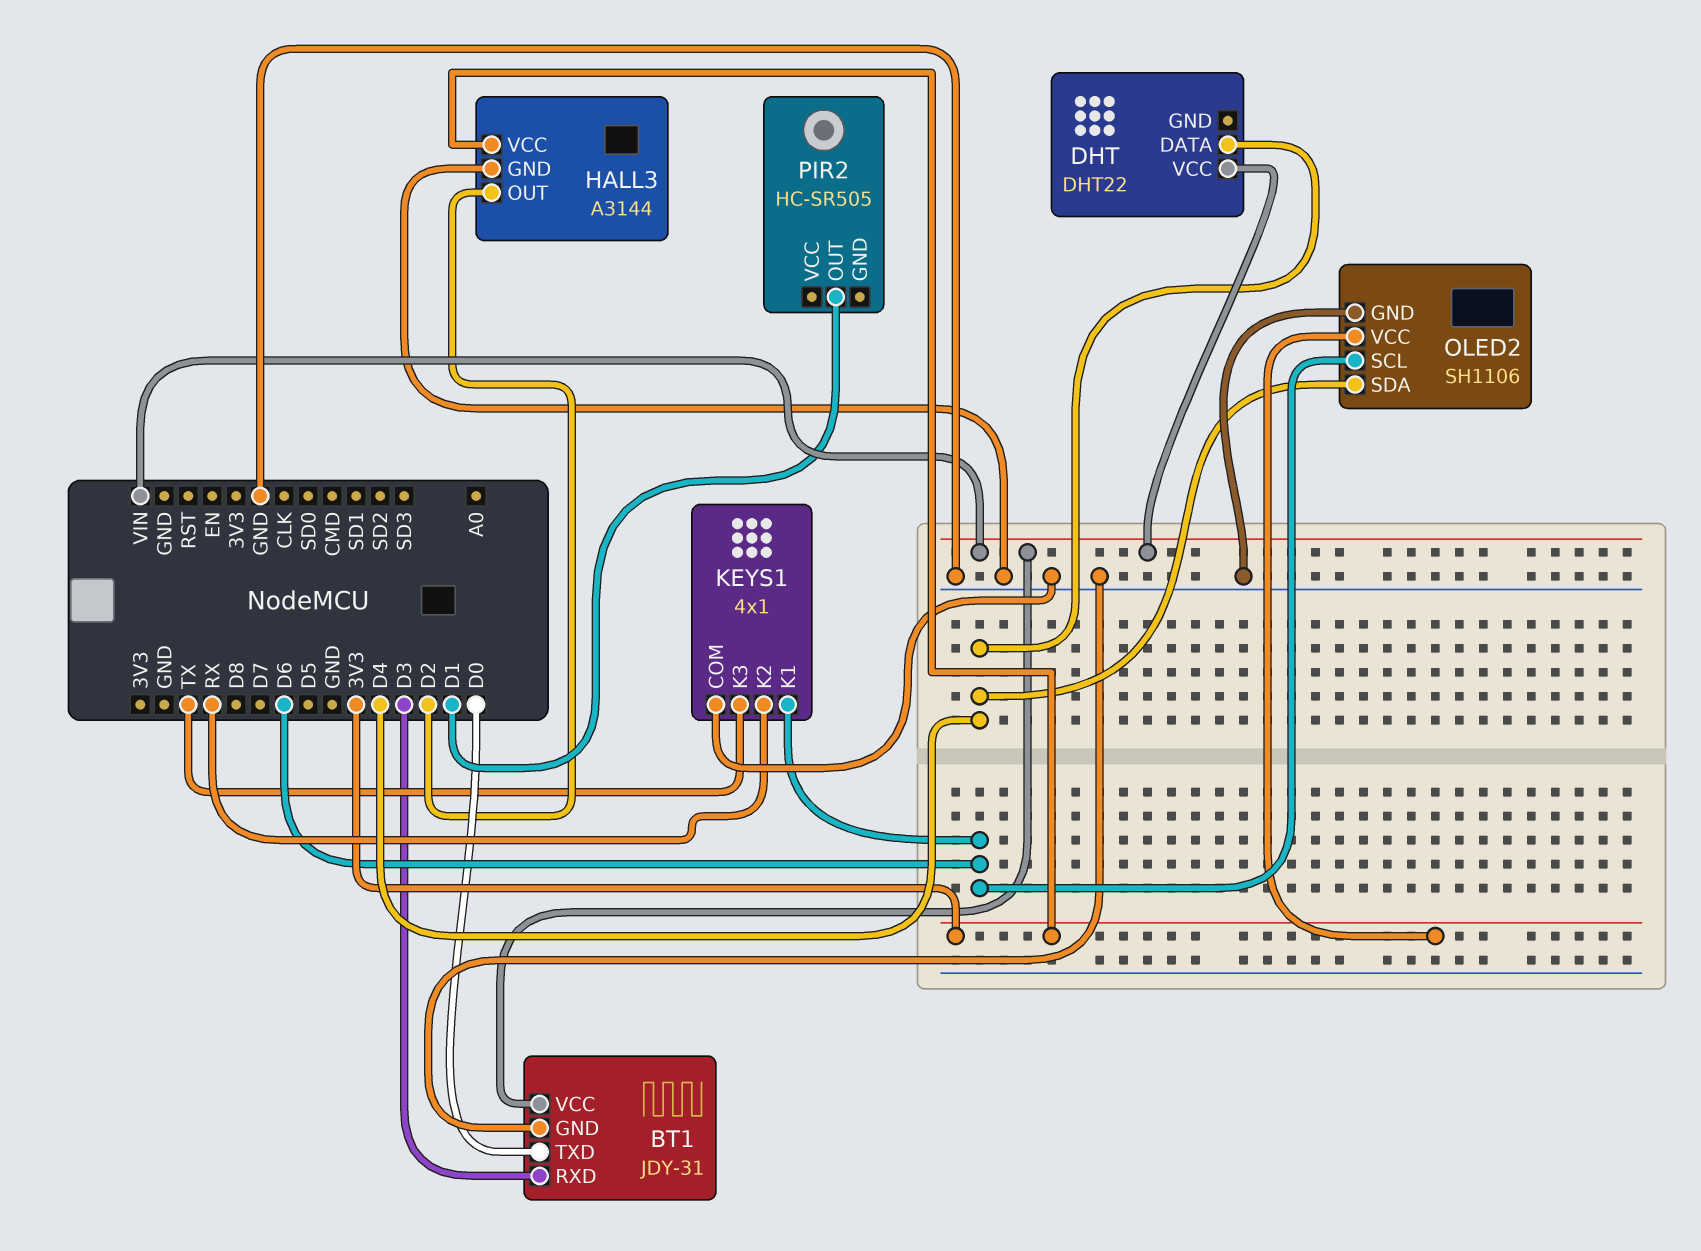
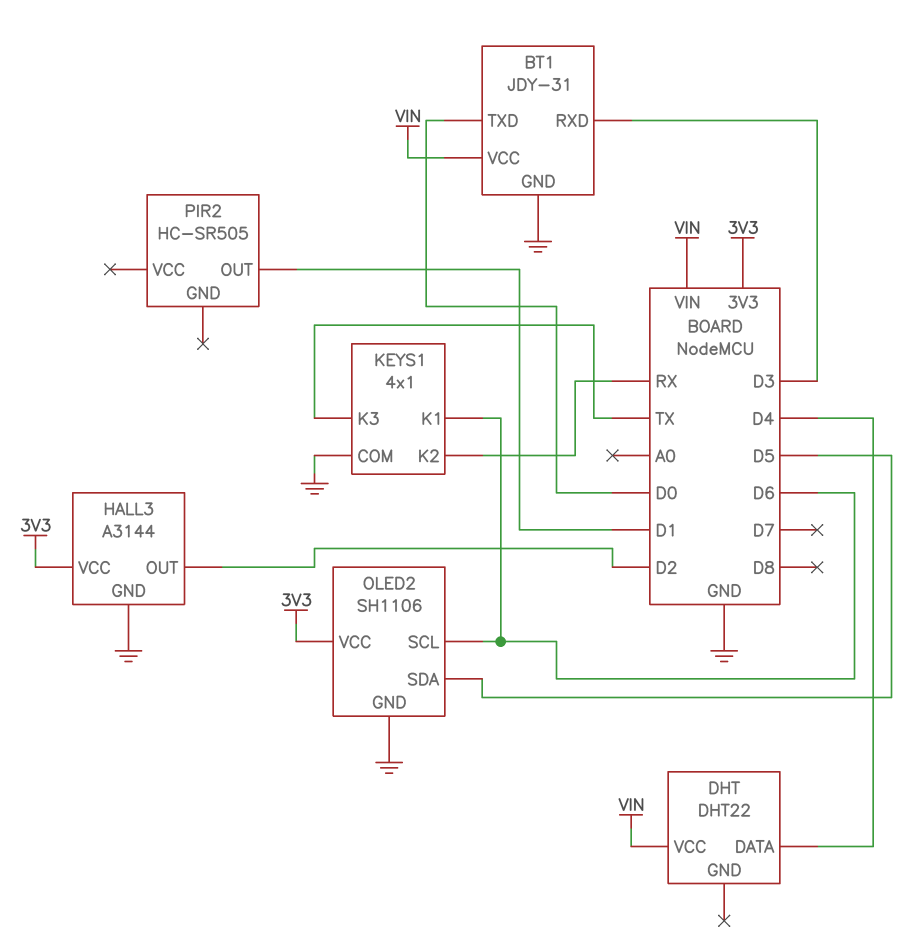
OLED2 pin SDA: D4 -> D5

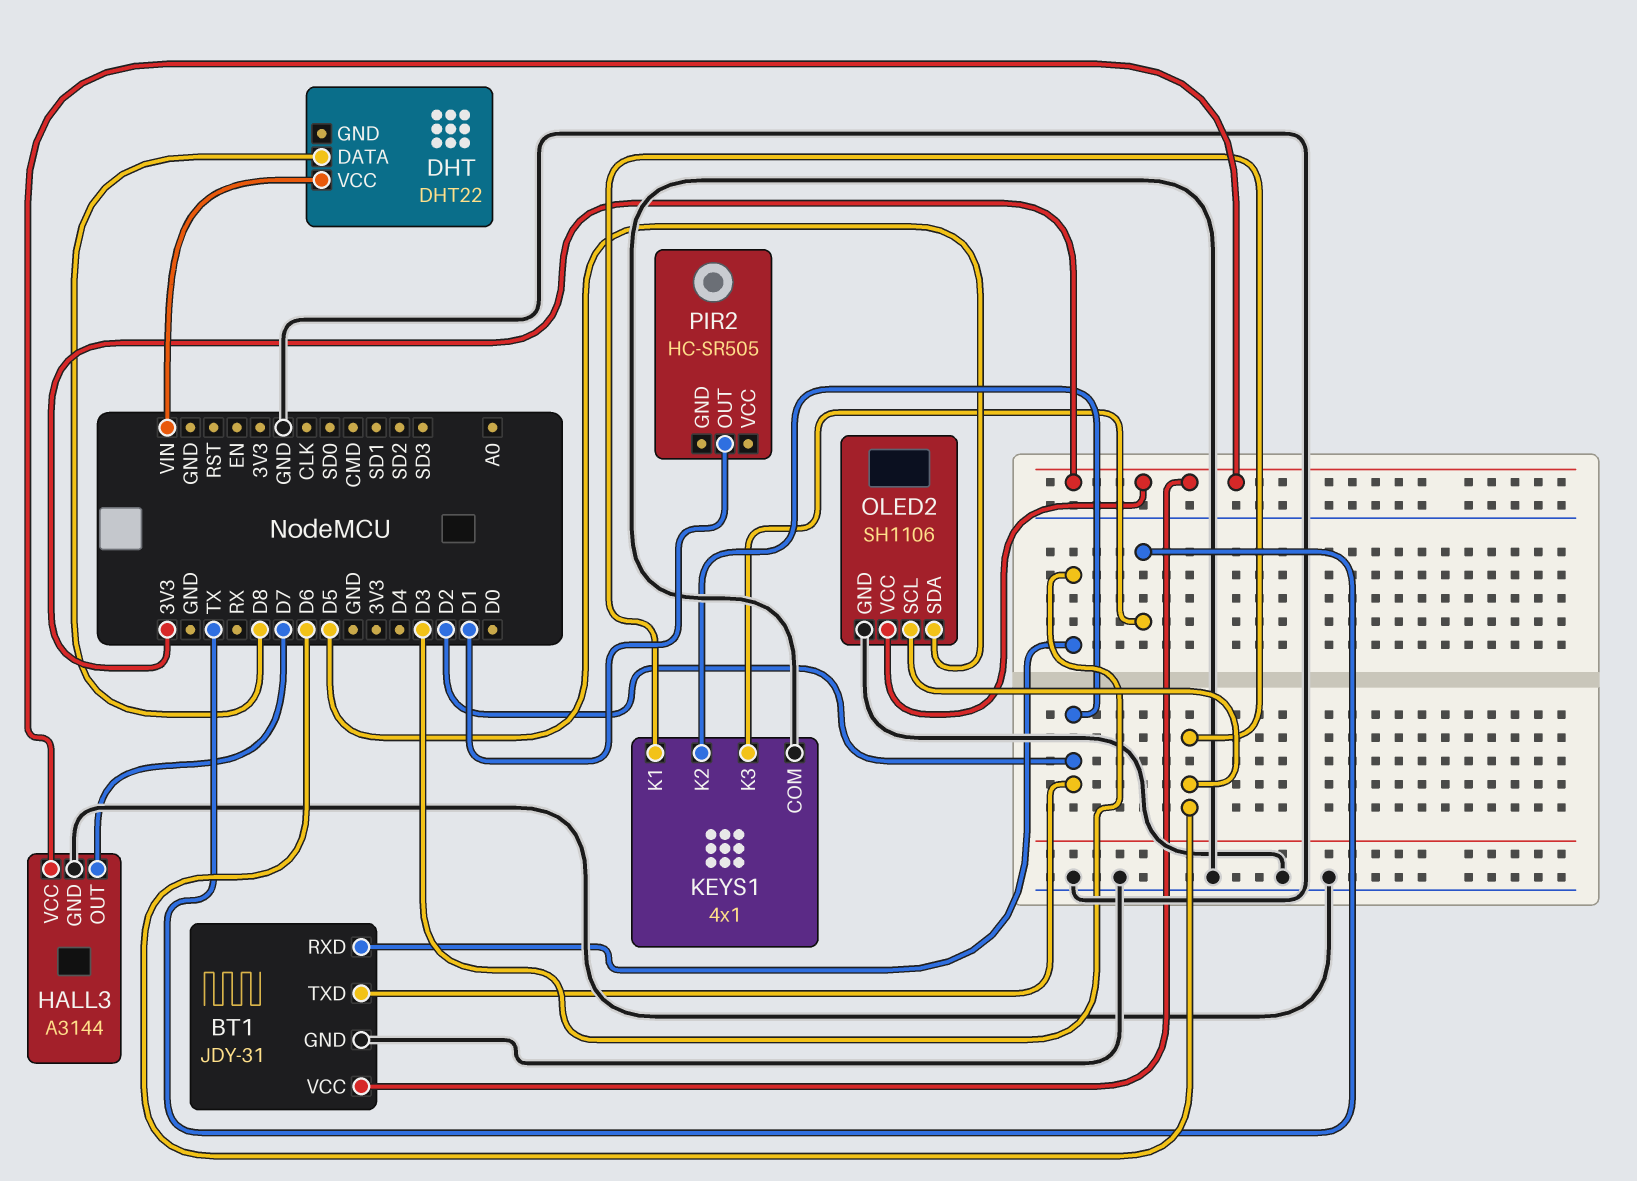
BT1 pin TXD: D0 -> D2
BT1 pin VCC: VIN -> 3V3
DHT pin DATA: D4 -> D8
HALL3 pin OUT: D2 -> D7
KEYS1 pin K2: RX -> D2

